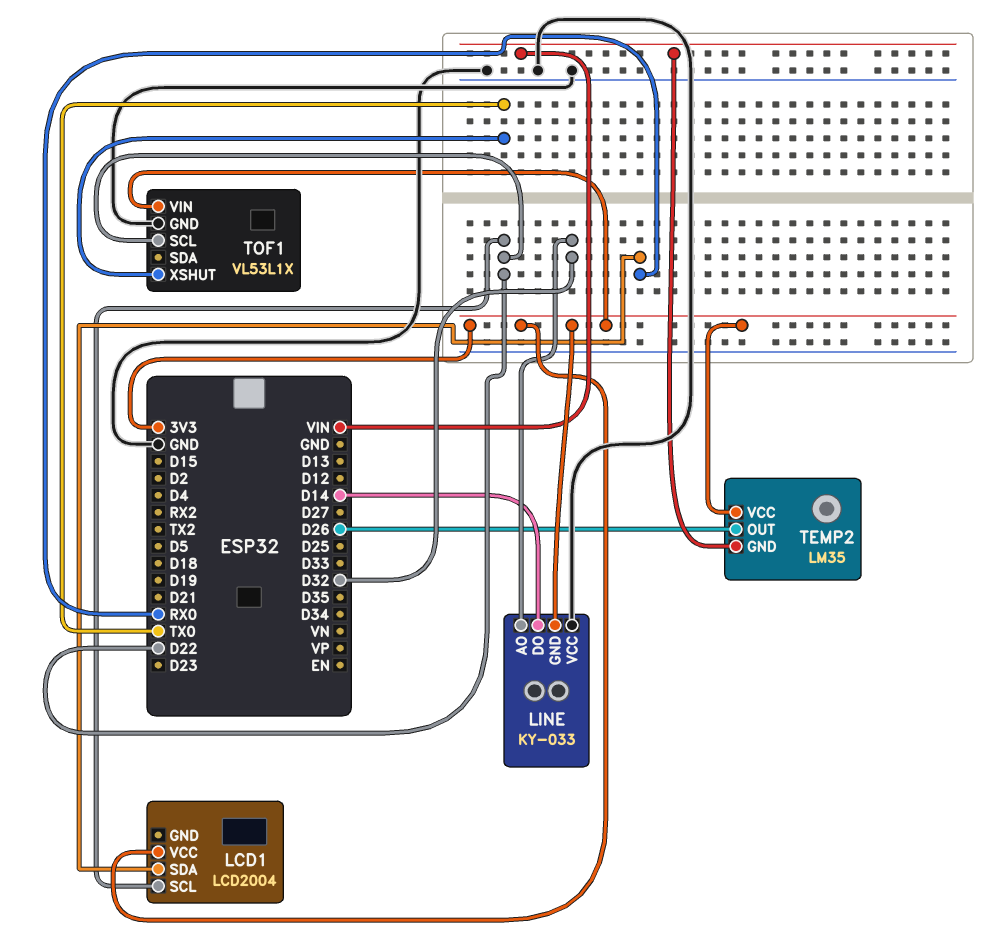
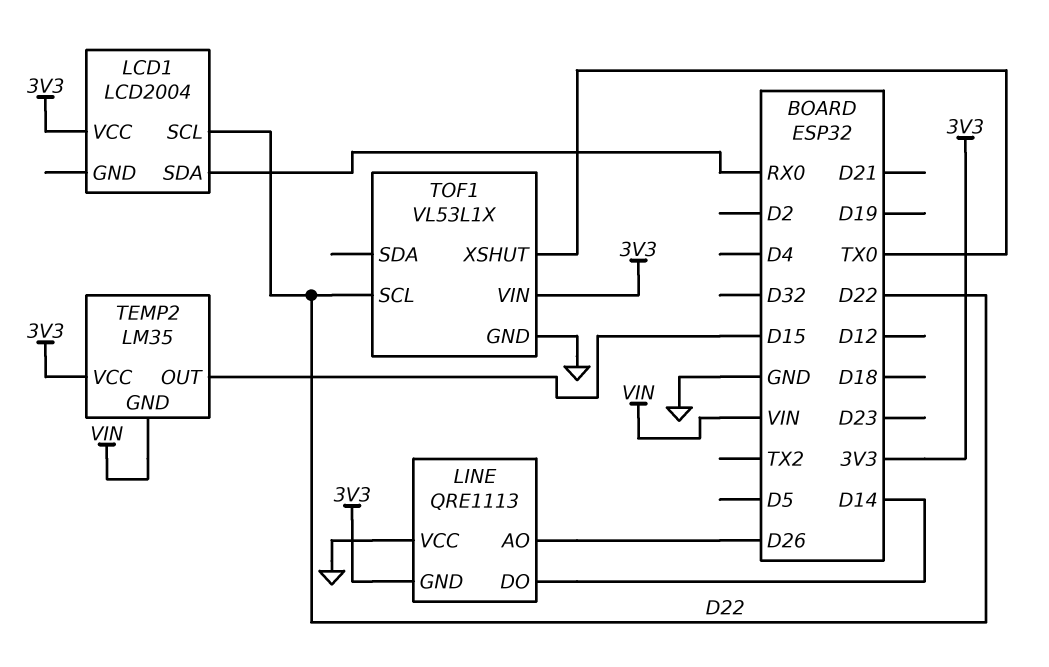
LINE: KY-033 -> QRE1113
LINE pin AO: D32 -> D26
TEMP2 pin OUT: D26 -> D15

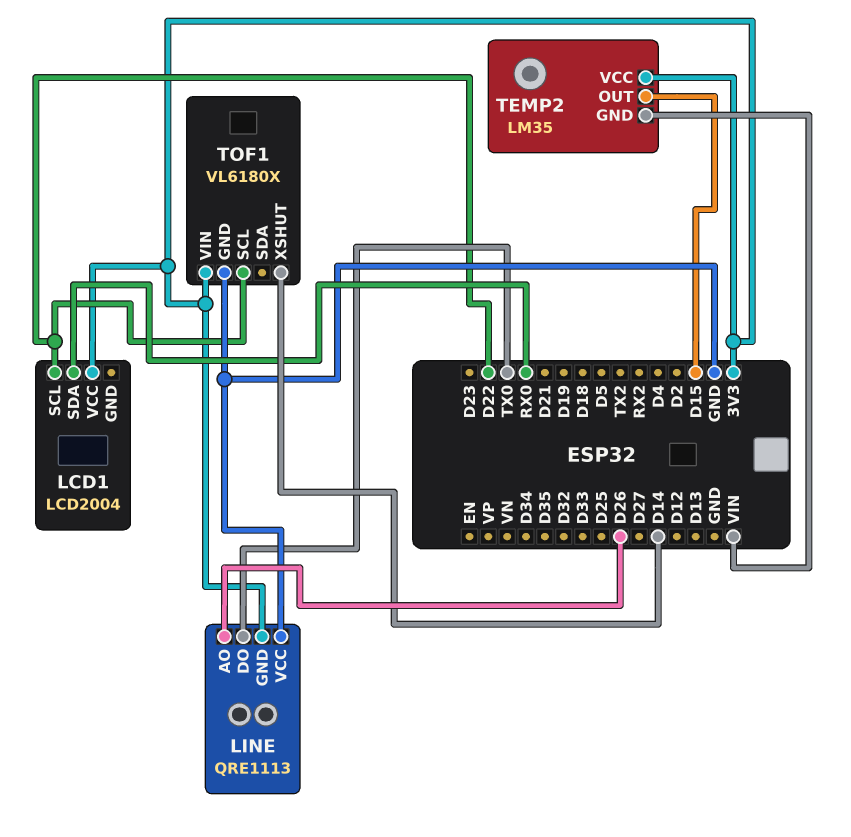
LINE pin DO: D14 -> TX0
TOF1: VL53L1X -> VL6180X
TOF1 pin XSHUT: TX0 -> D14

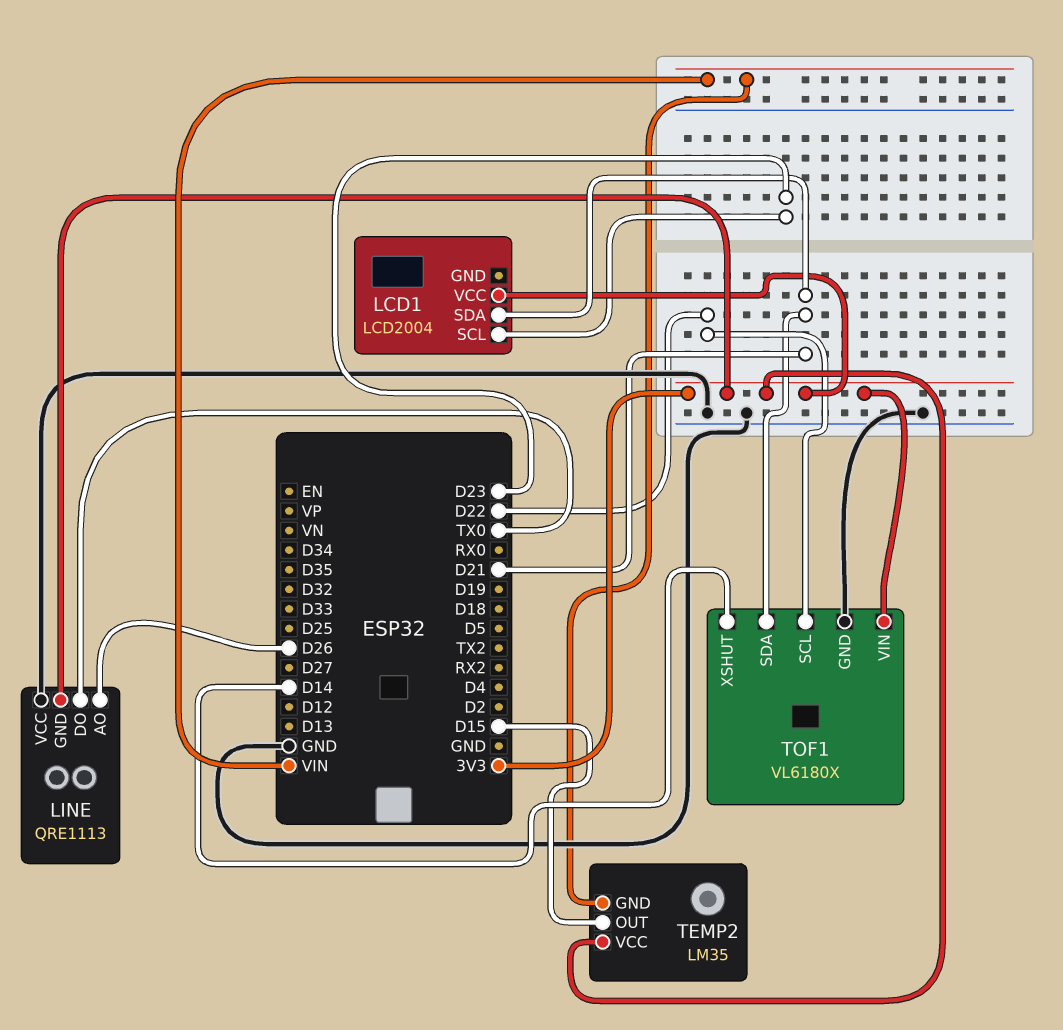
LCD1 pin SCL: D22 -> D23
LCD1 pin SDA: RX0 -> D21
TOF1 pin SDA: none -> D21

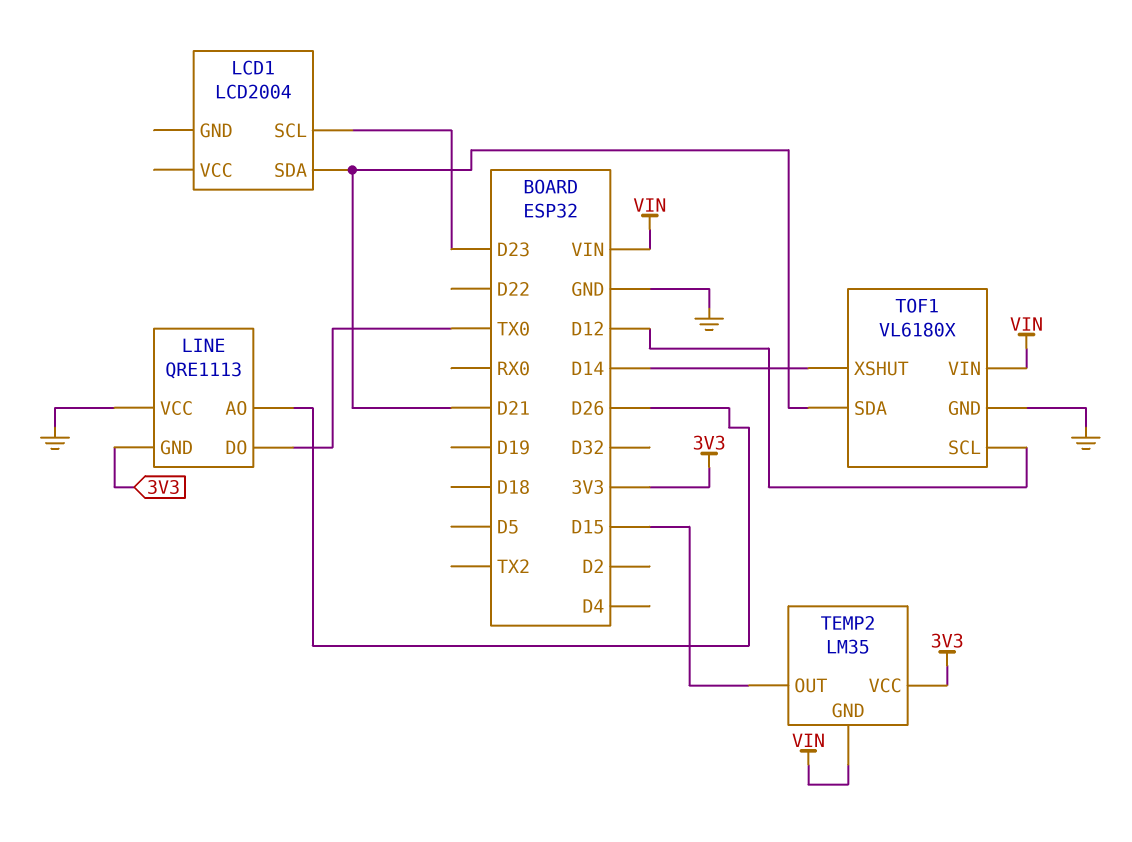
LCD1 pin VCC: 3V3 -> none
TOF1 pin SCL: D22 -> D12
TOF1 pin VIN: 3V3 -> VIN

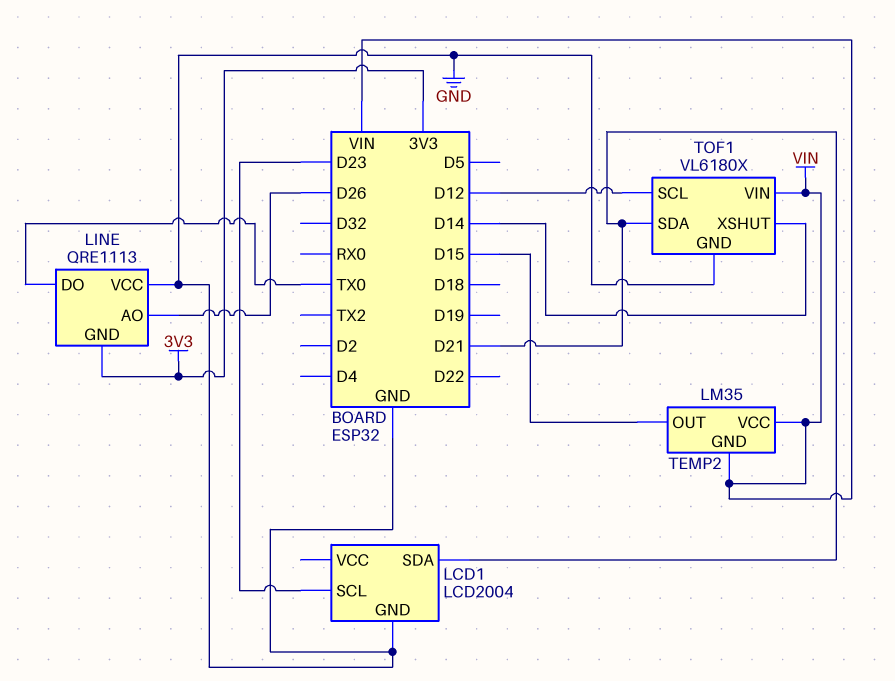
LCD1 pin GND: none -> GND
TEMP2 pin VCC: 3V3 -> VIN

